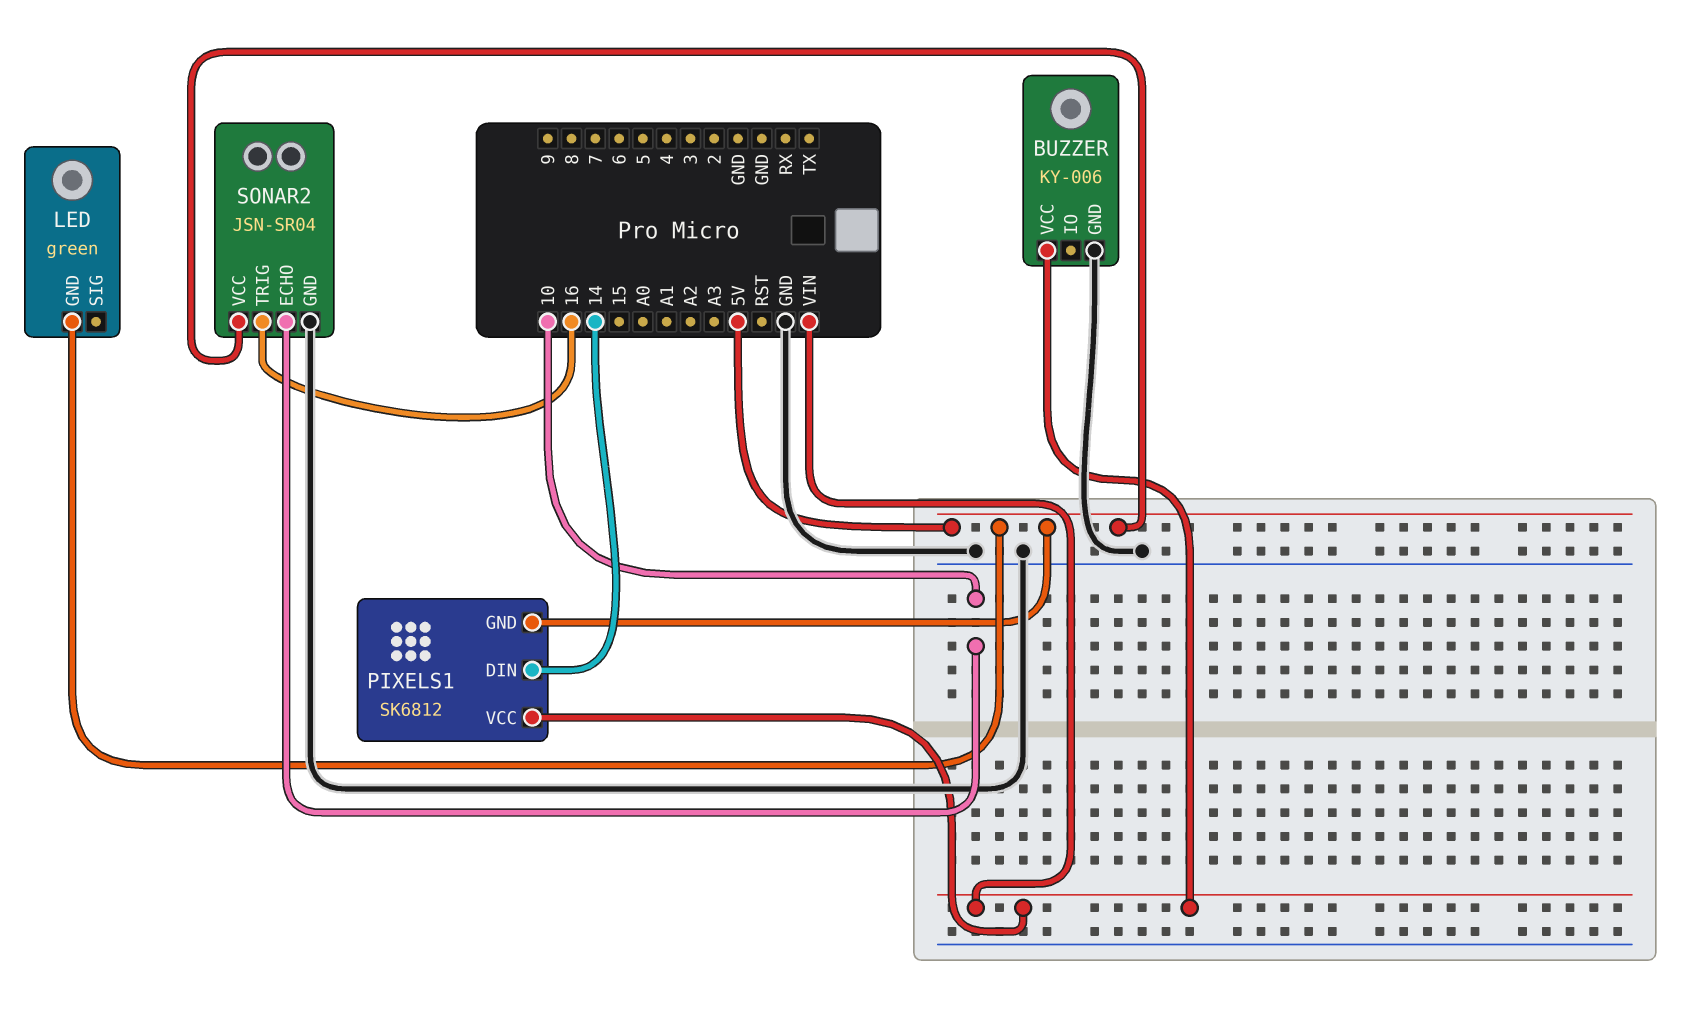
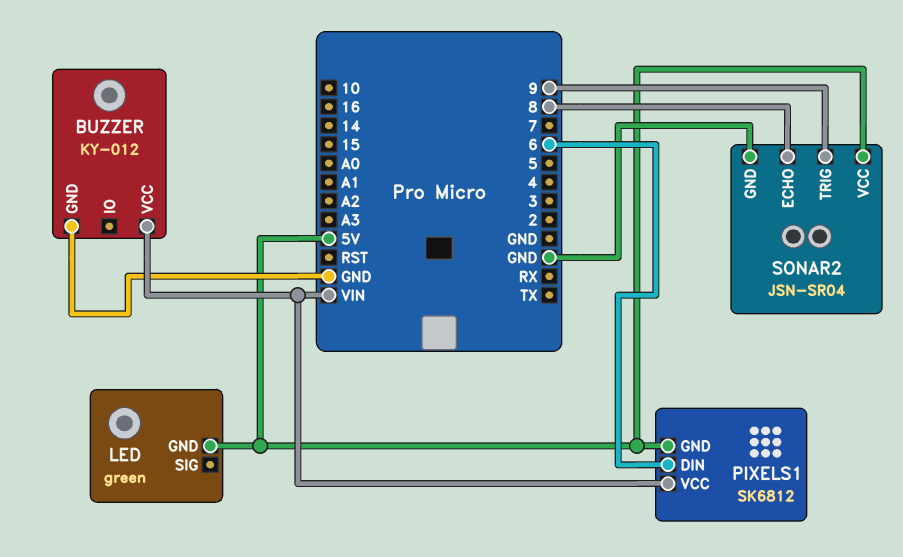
BUZZER: KY-006 -> KY-012
PIXELS1 pin DIN: 14 -> 6
SONAR2 pin ECHO: 10 -> 8
SONAR2 pin TRIG: 16 -> 9

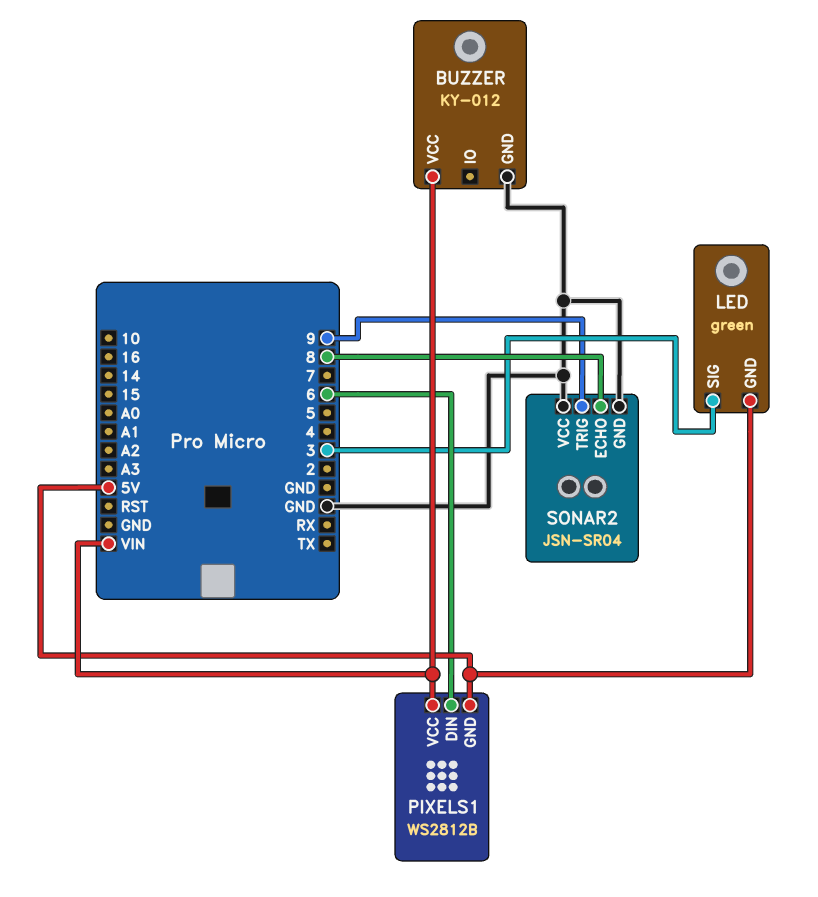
LED pin SIG: none -> 3
PIXELS1: SK6812 -> WS2812B
SONAR2 pin VCC: 5V -> GND

